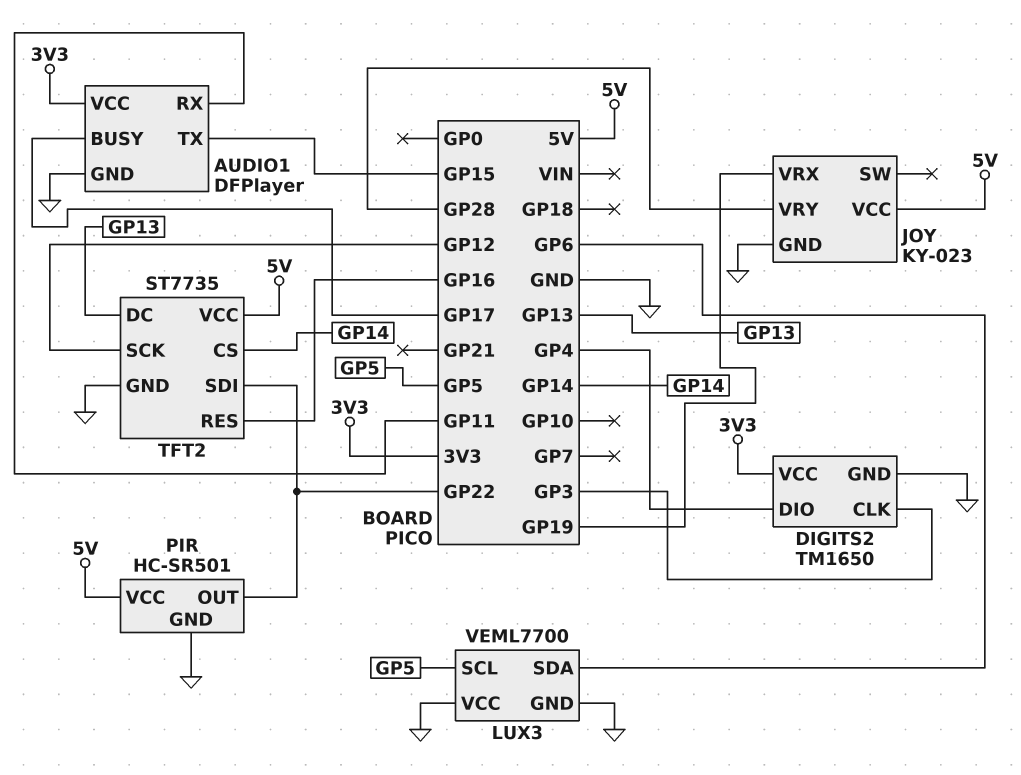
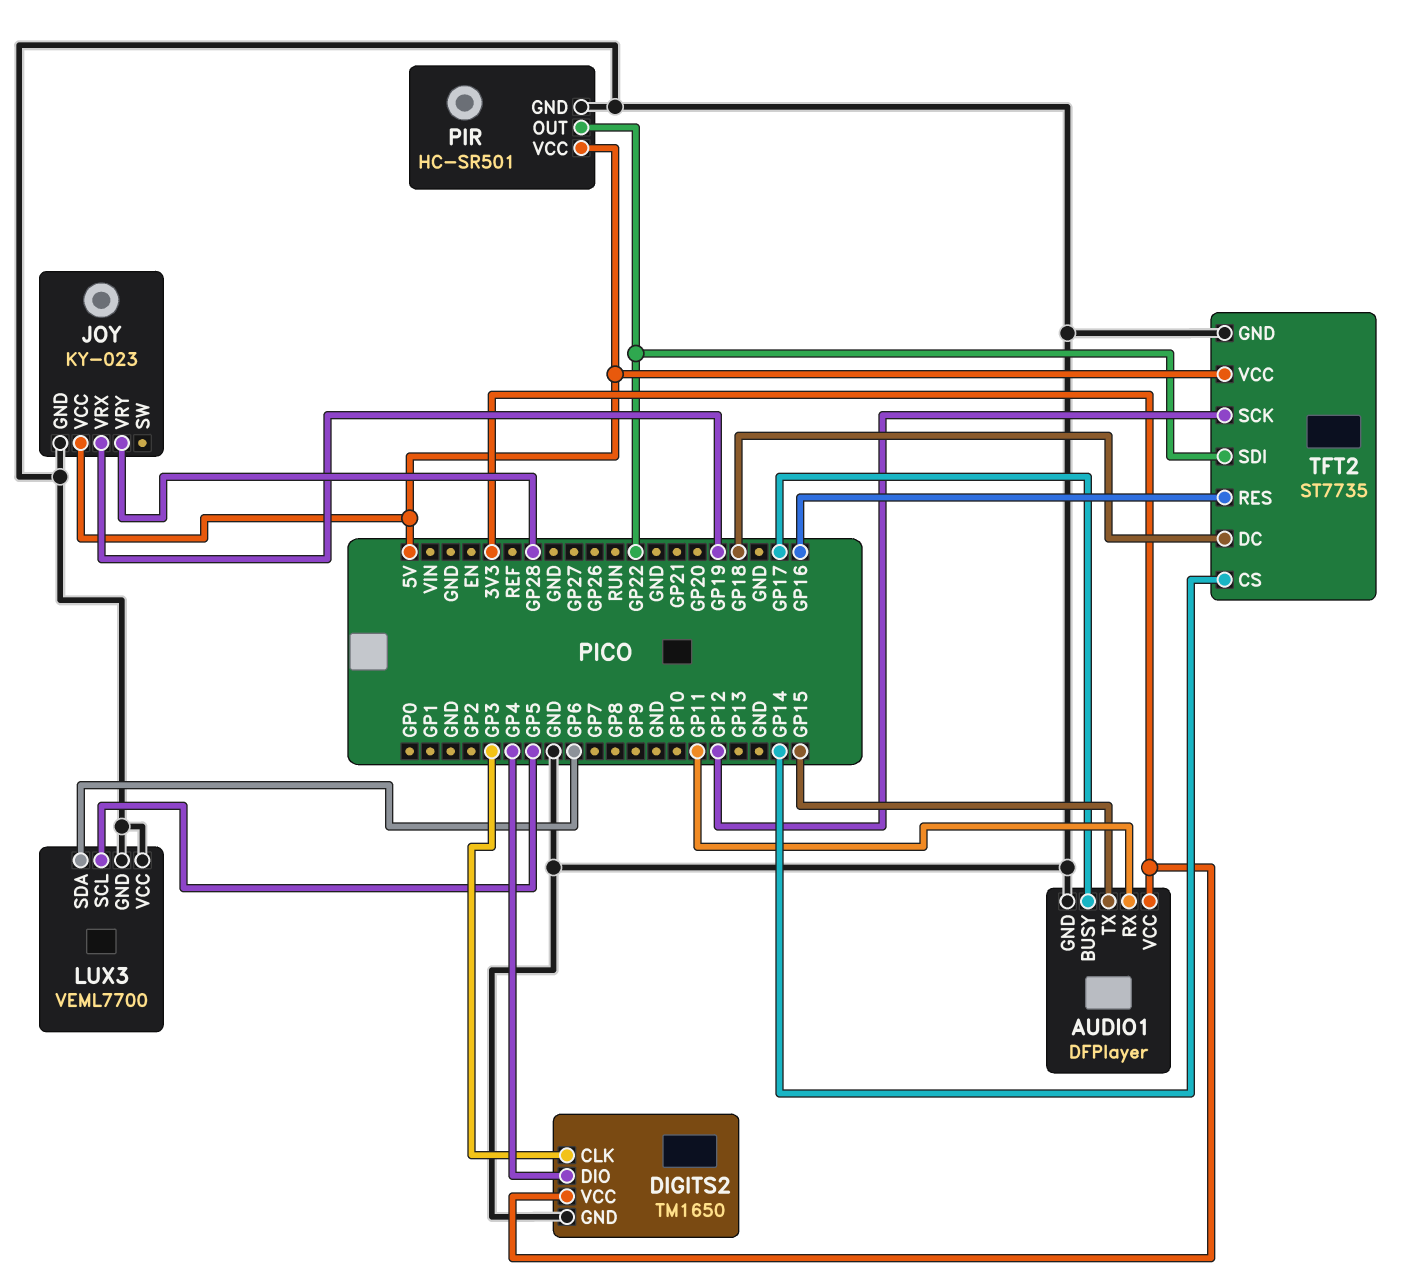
TFT2 pin DC: GP13 -> GP18

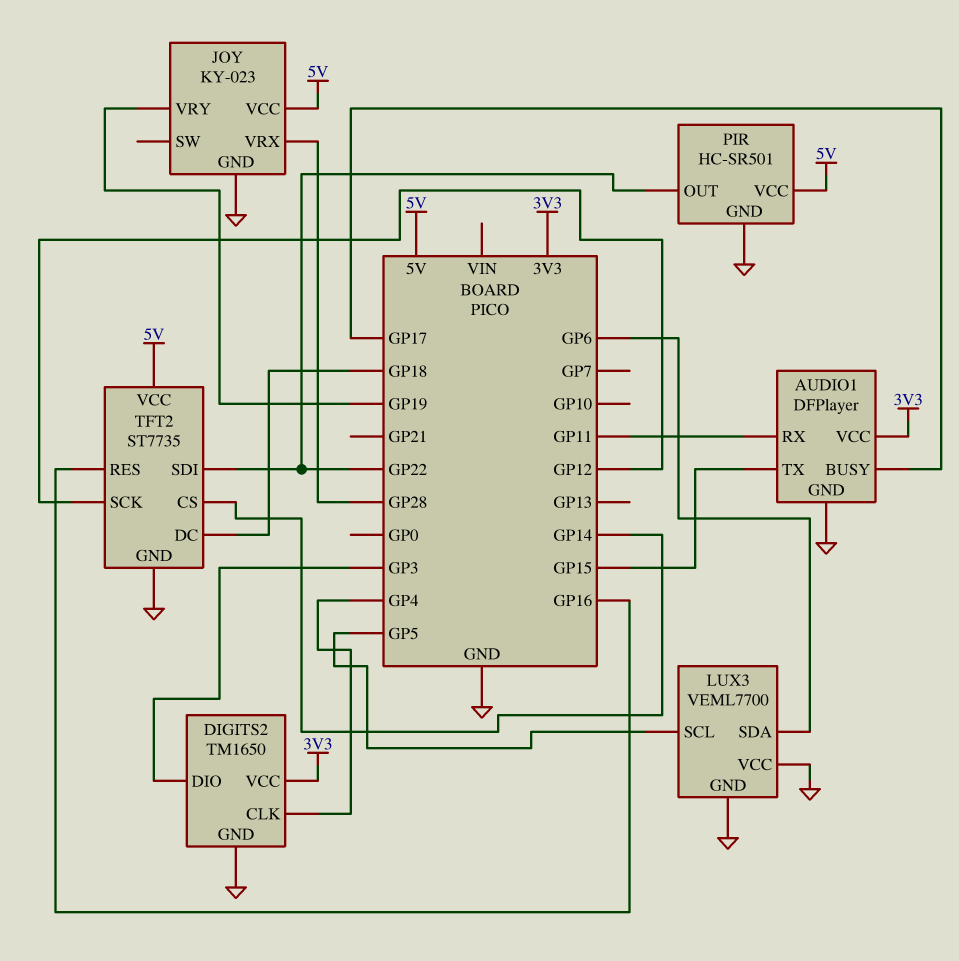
DIGITS2 pin CLK: GP3 -> GP4
DIGITS2 pin DIO: GP4 -> GP3
JOY pin VRX: GP19 -> GP28
JOY pin VRY: GP28 -> GP19

